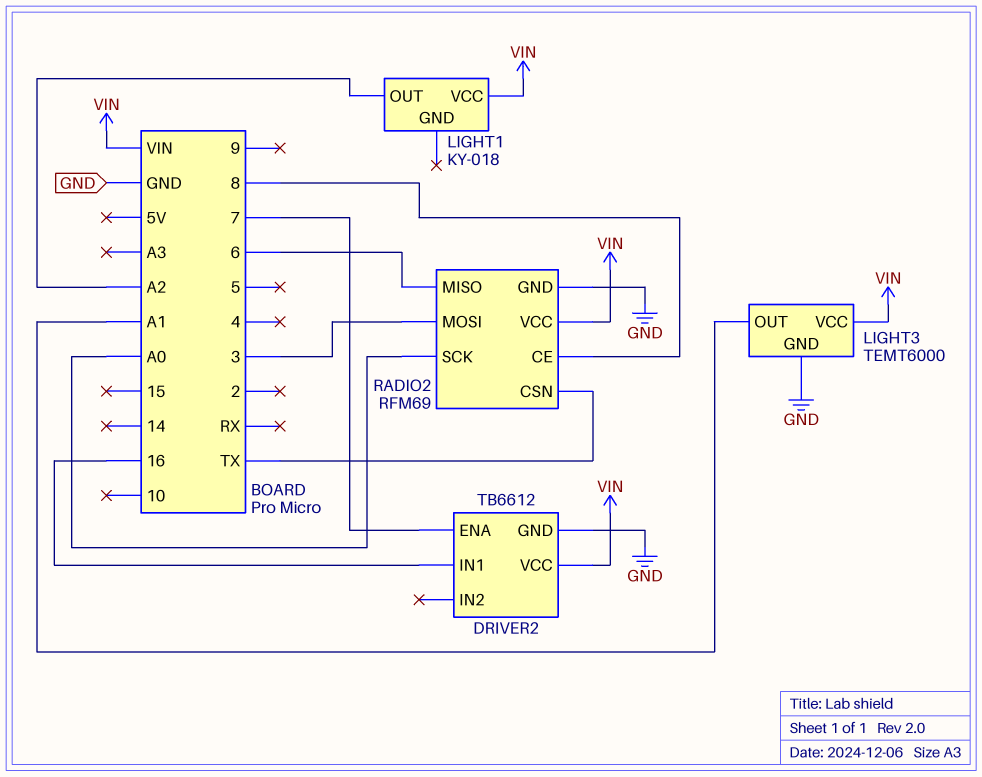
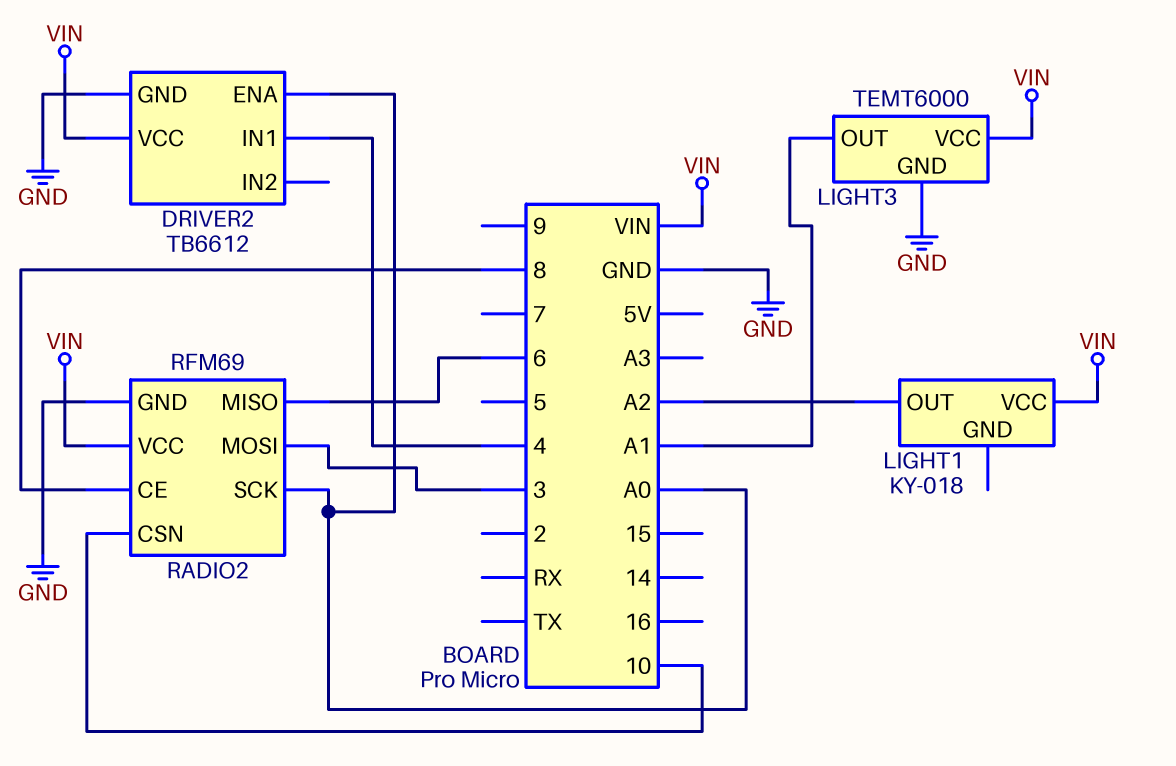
DRIVER2 pin ENA: 7 -> A0
DRIVER2 pin IN1: 16 -> 4
RADIO2 pin CSN: TX -> 10

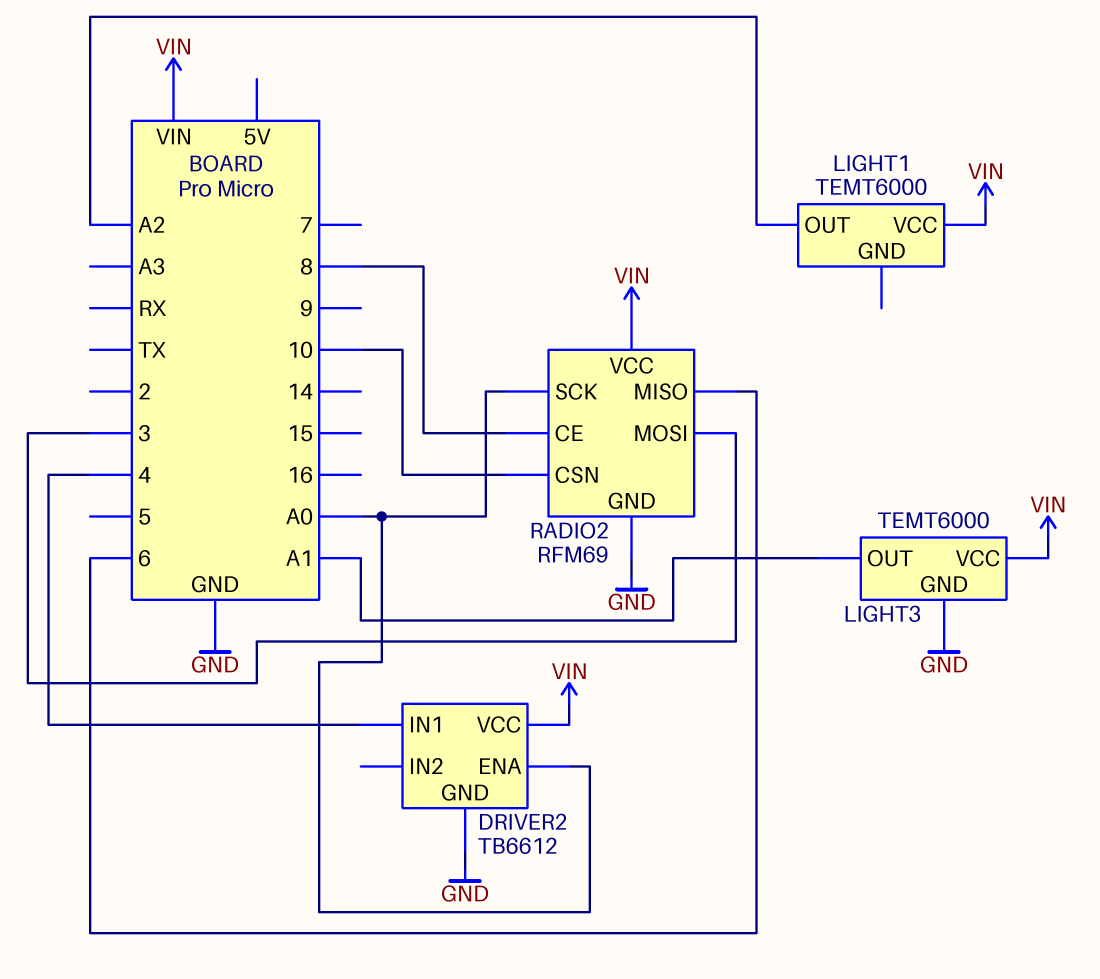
LIGHT1: KY-018 -> TEMT6000

